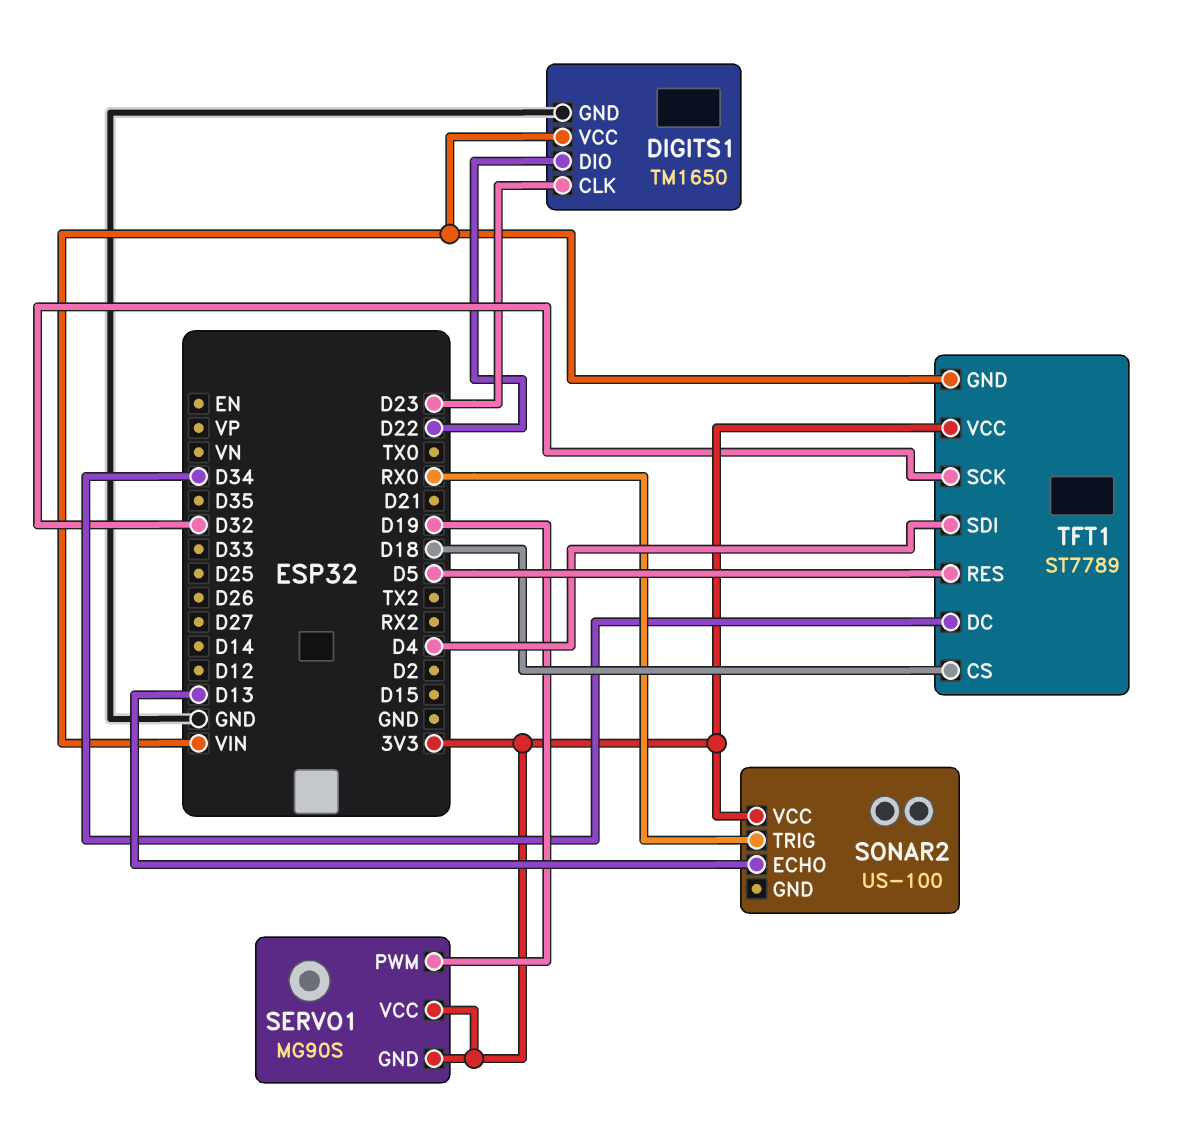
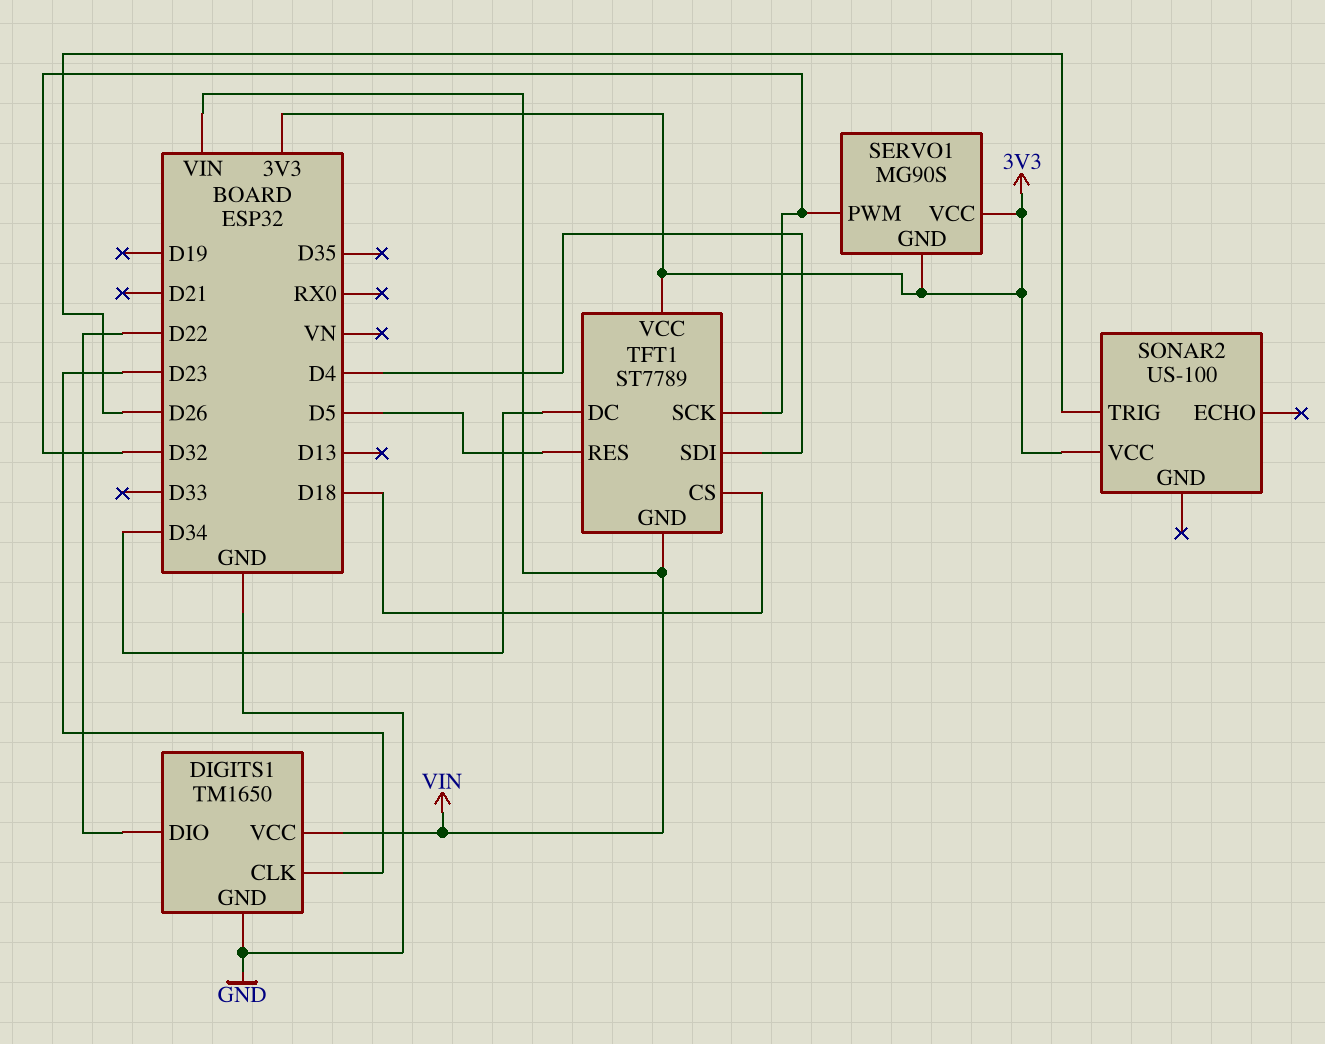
SERVO1 pin PWM: D19 -> D32
SONAR2 pin ECHO: D13 -> none
SONAR2 pin TRIG: RX0 -> D26

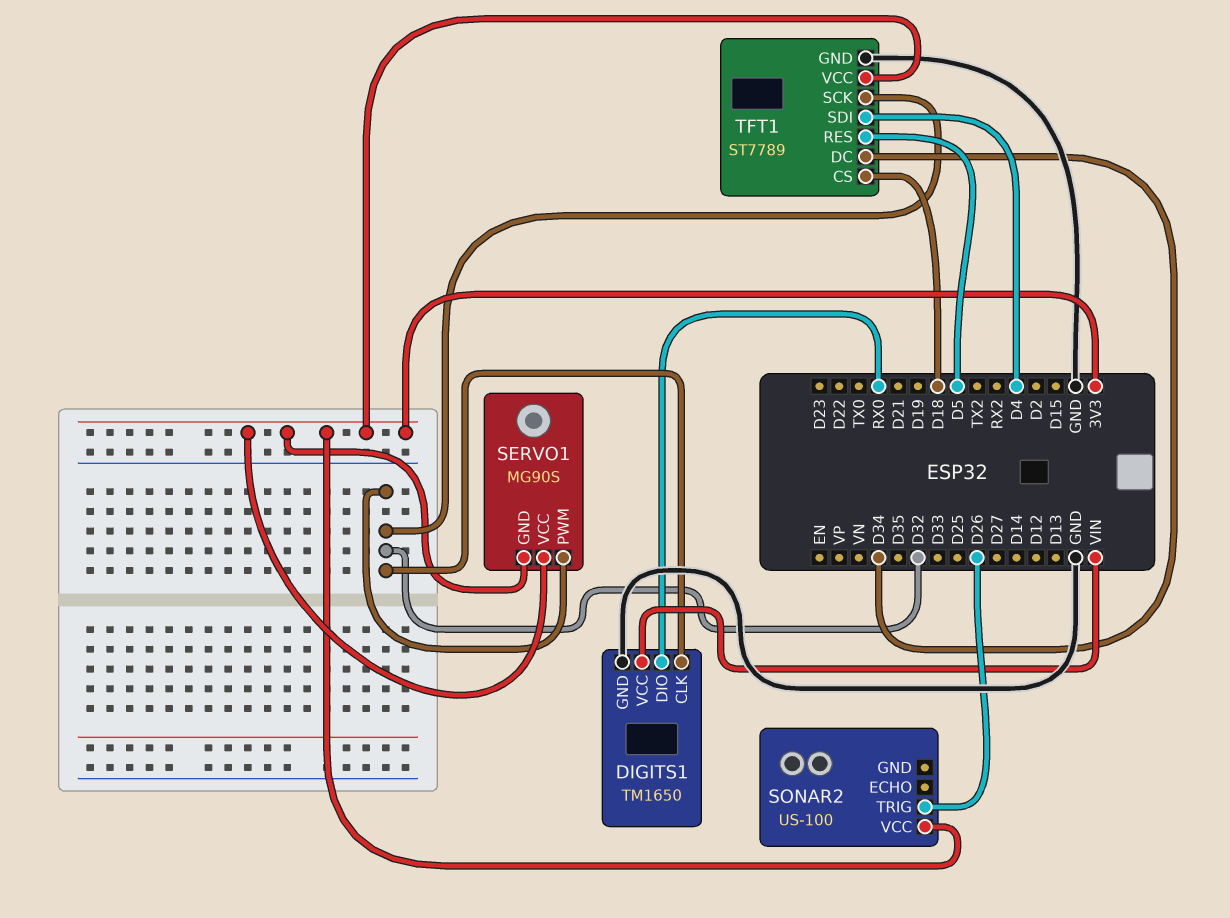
DIGITS1 pin CLK: D23 -> D32
DIGITS1 pin DIO: D22 -> RX0
TFT1 pin GND: VIN -> GND

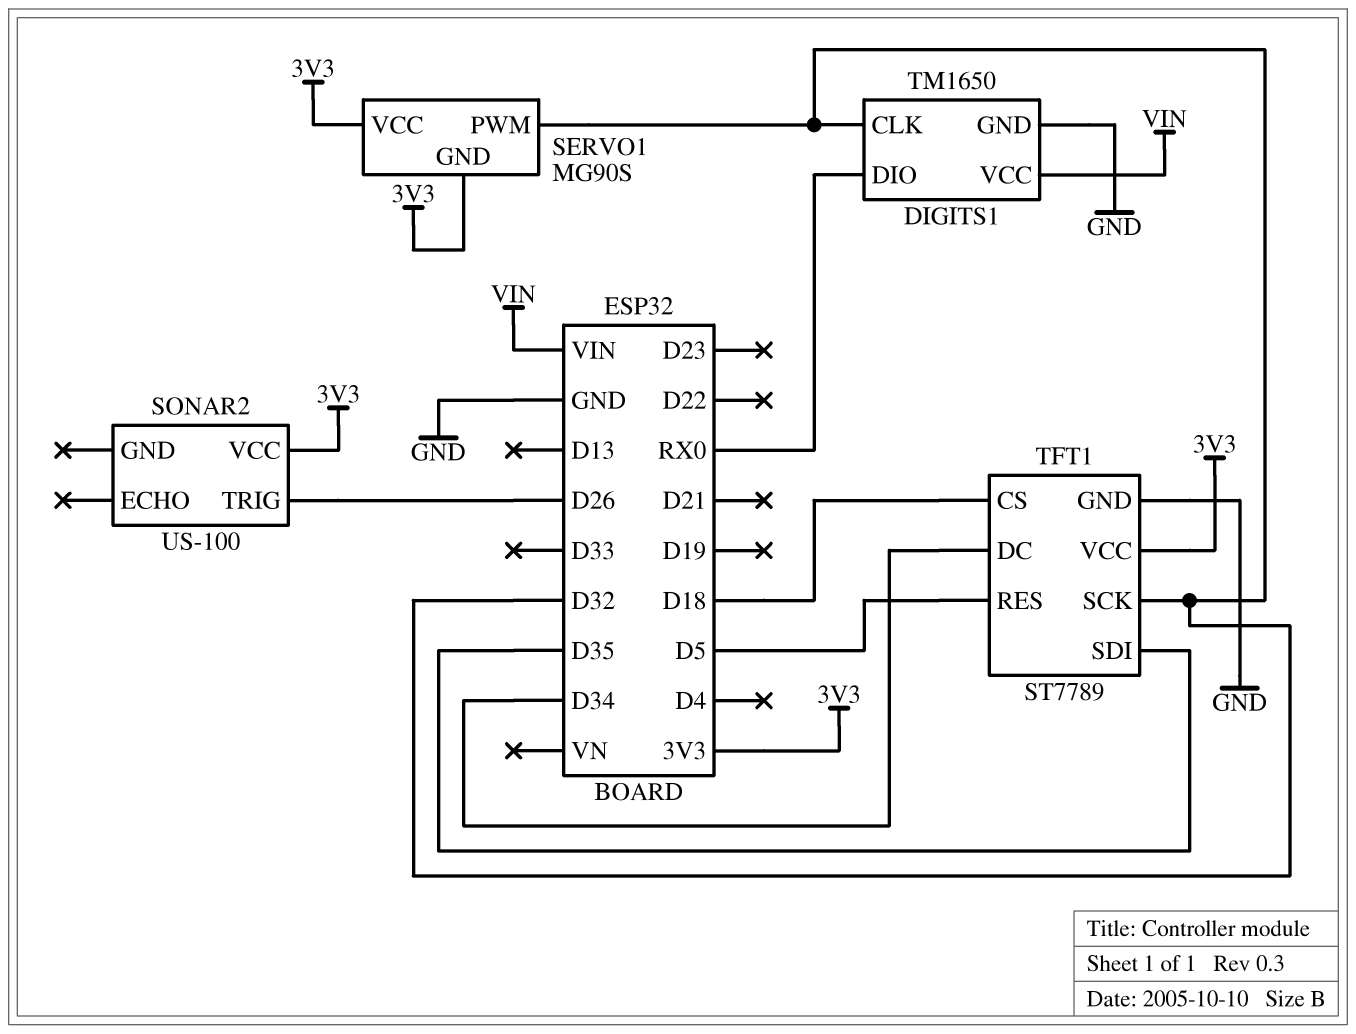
TFT1 pin SDI: D4 -> D35

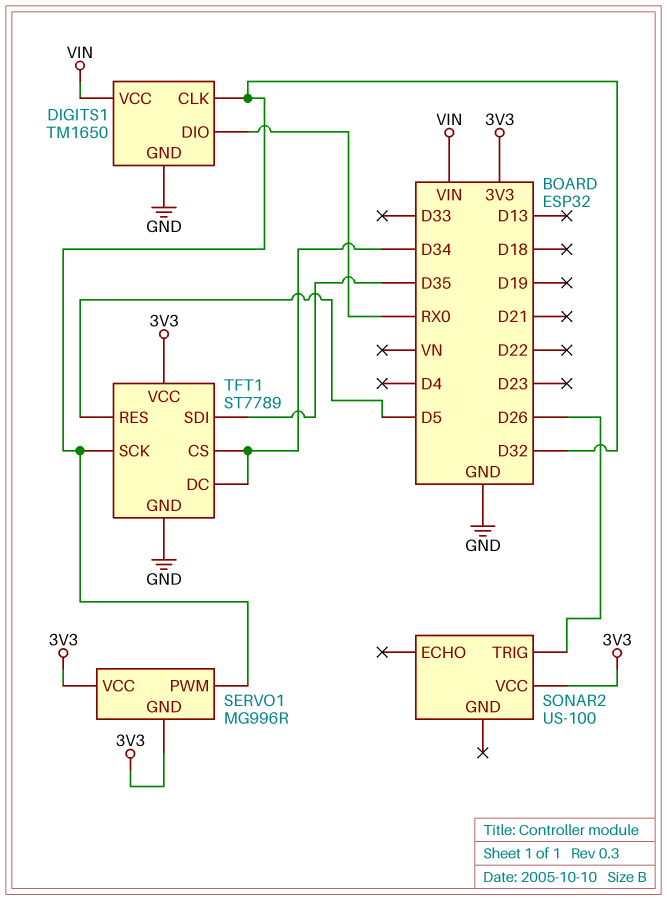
SERVO1: MG90S -> MG996R
TFT1 pin CS: D18 -> D34

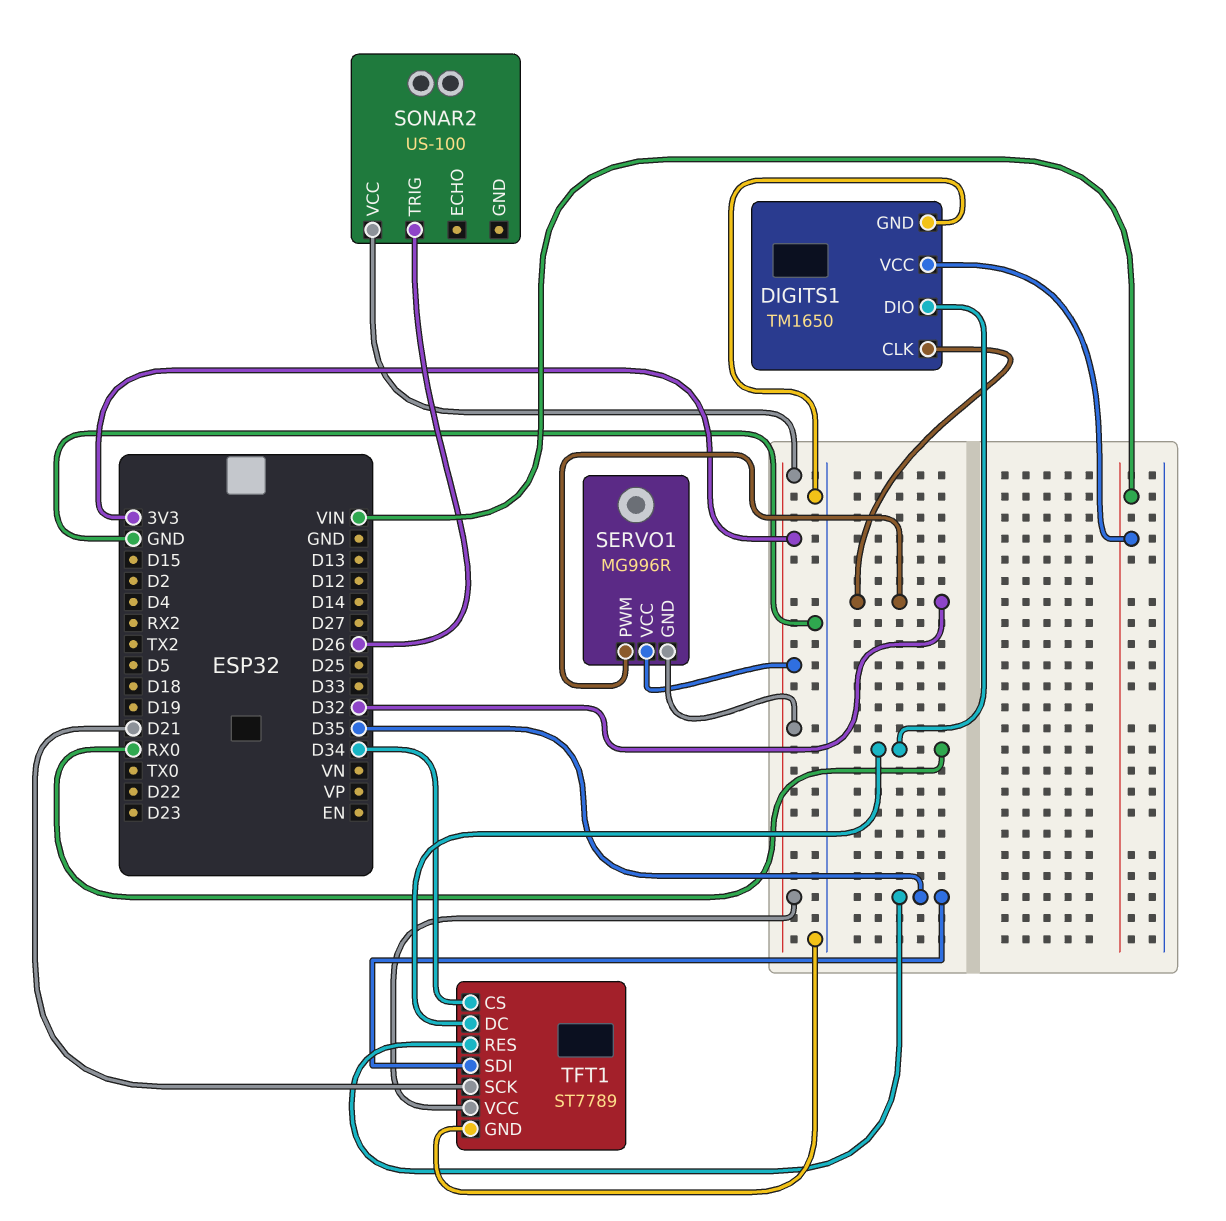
TFT1 pin DC: D34 -> RX0
TFT1 pin RES: D5 -> D35
TFT1 pin SCK: D32 -> D21

